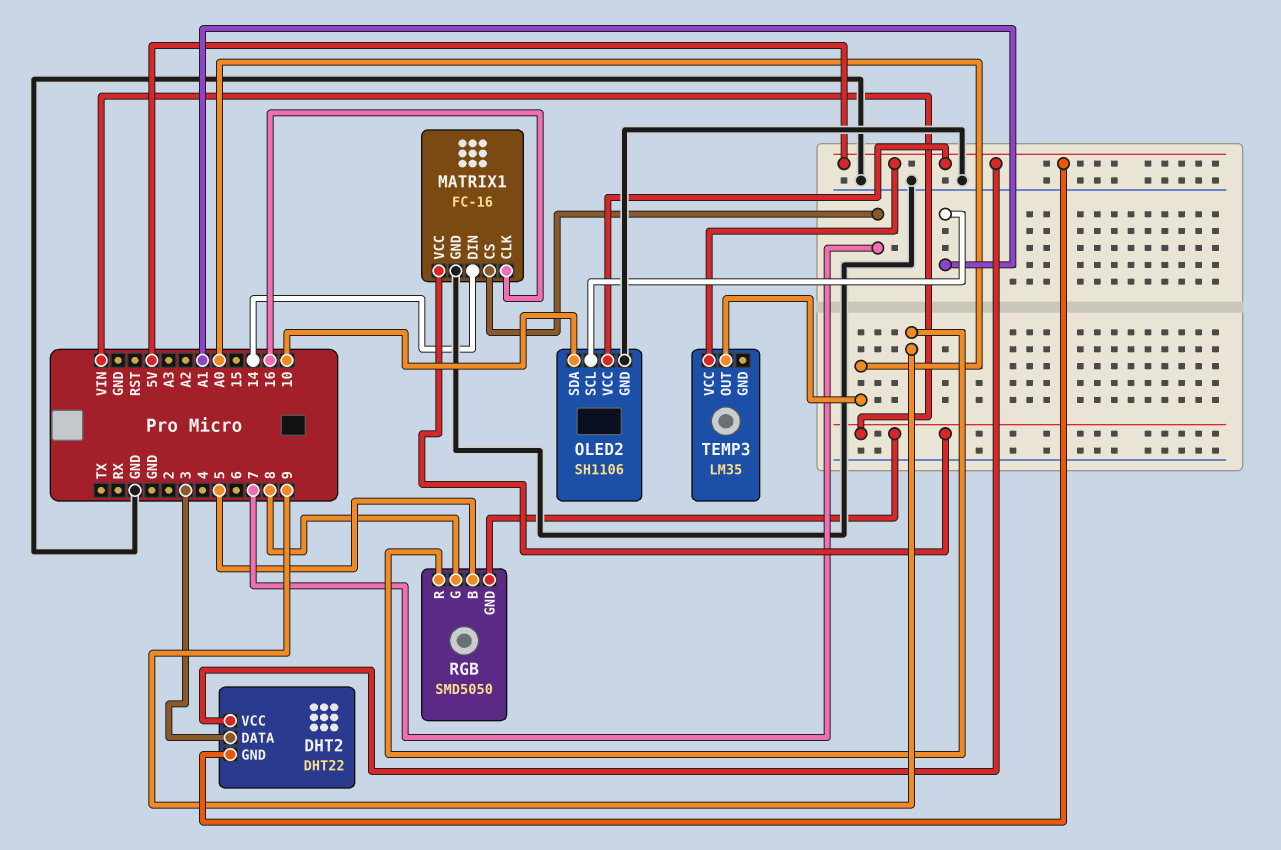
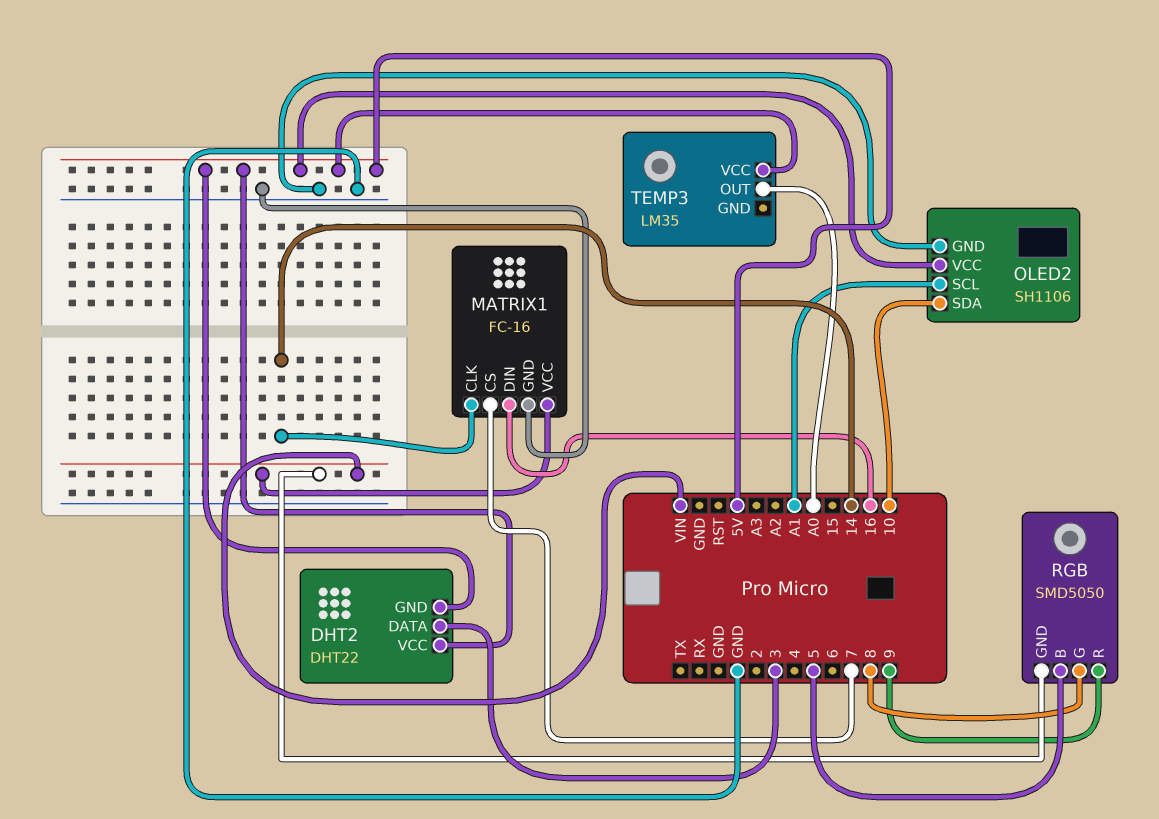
MATRIX1 pin CLK: 16 -> 14
MATRIX1 pin DIN: 14 -> 16

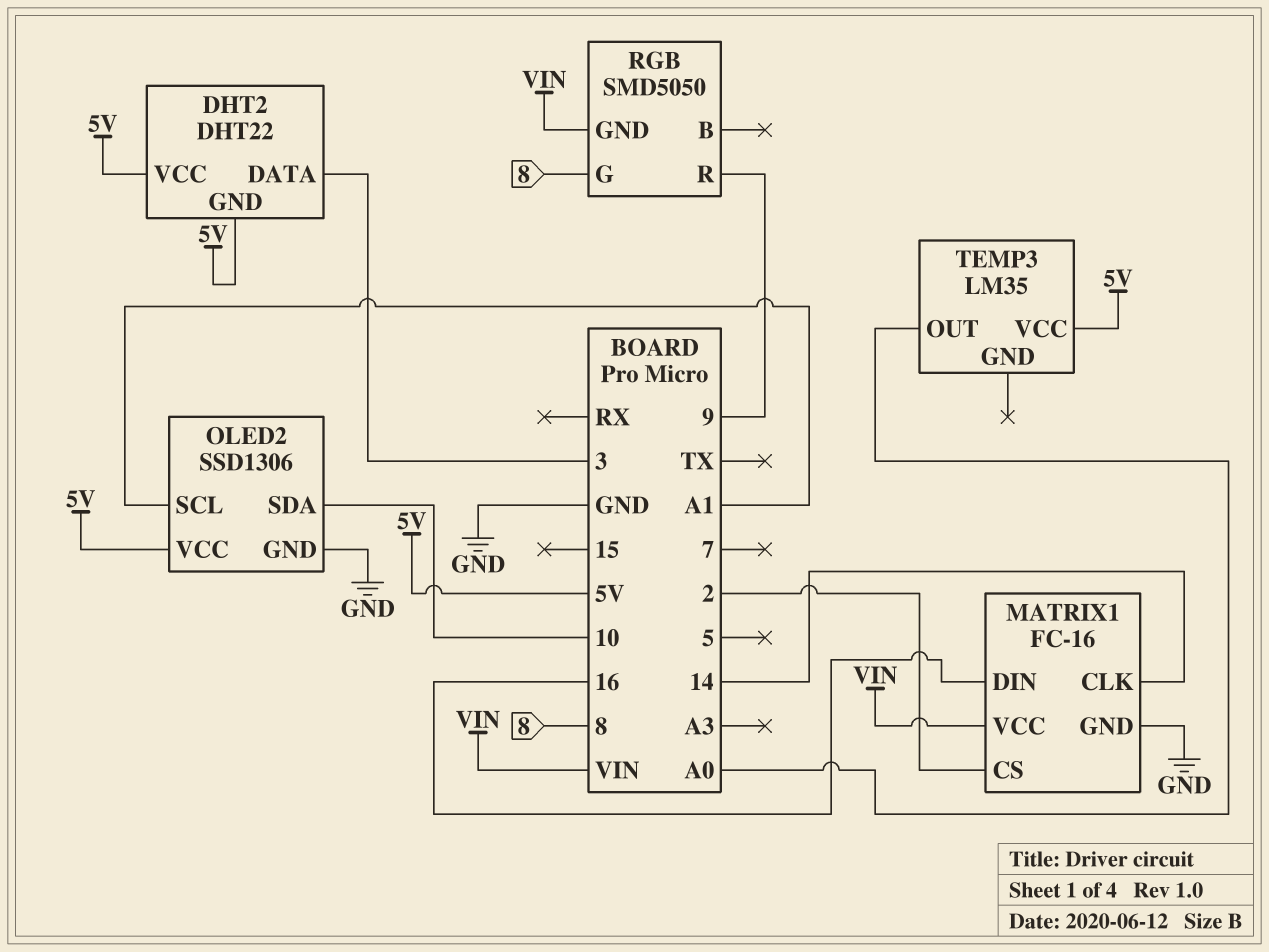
MATRIX1 pin CS: 7 -> 2
OLED2: SH1106 -> SSD1306
RGB pin B: 5 -> none

